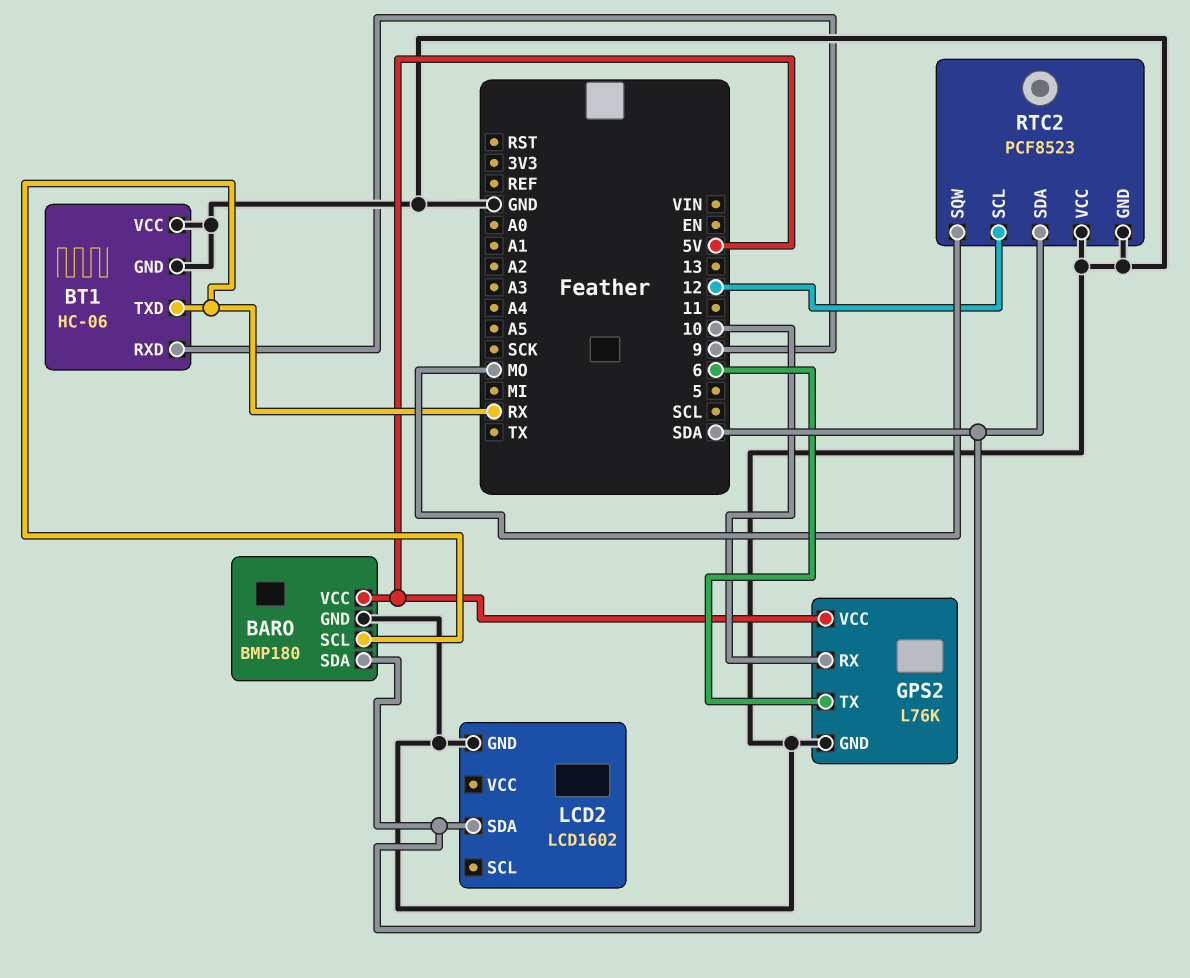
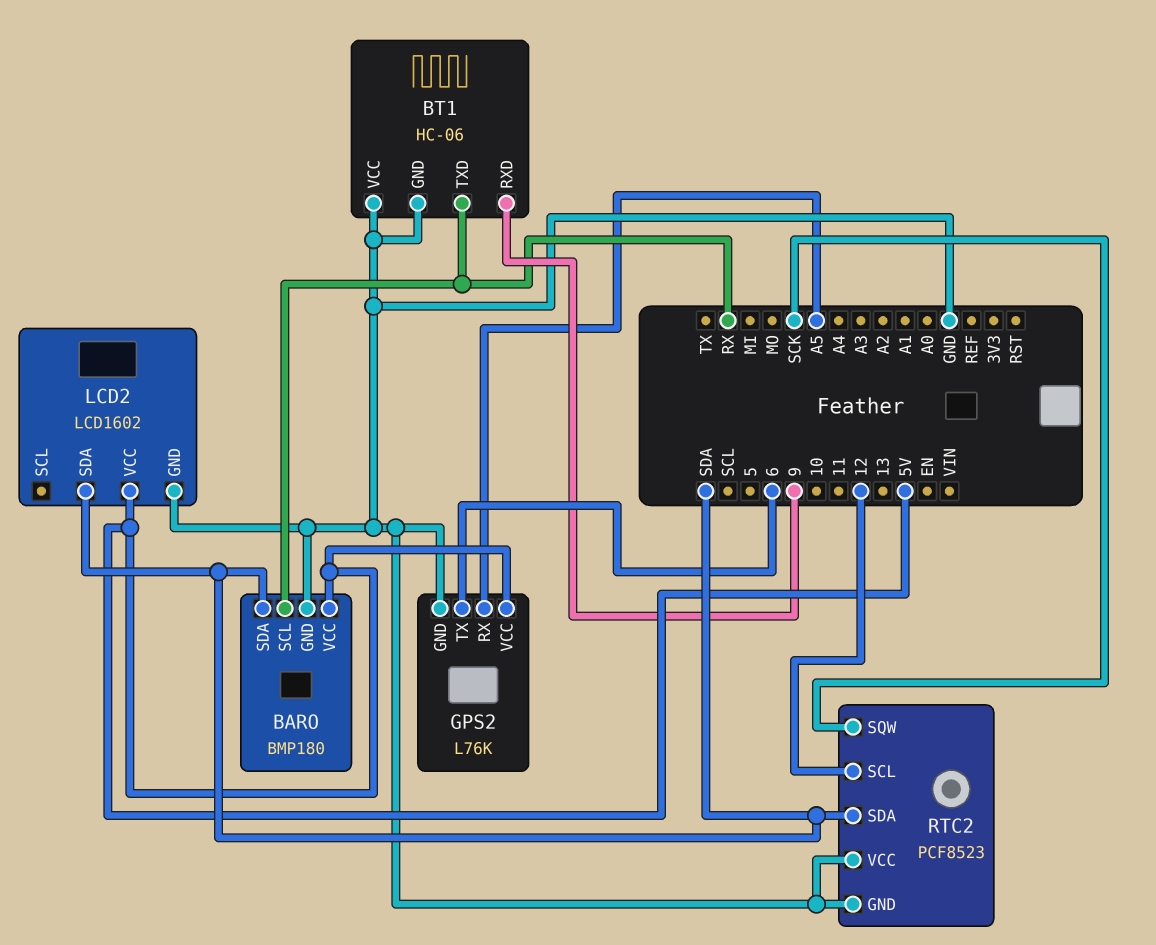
GPS2 pin RX: 10 -> A5
LCD2 pin VCC: none -> 5V
RTC2 pin SQW: MO -> SCK

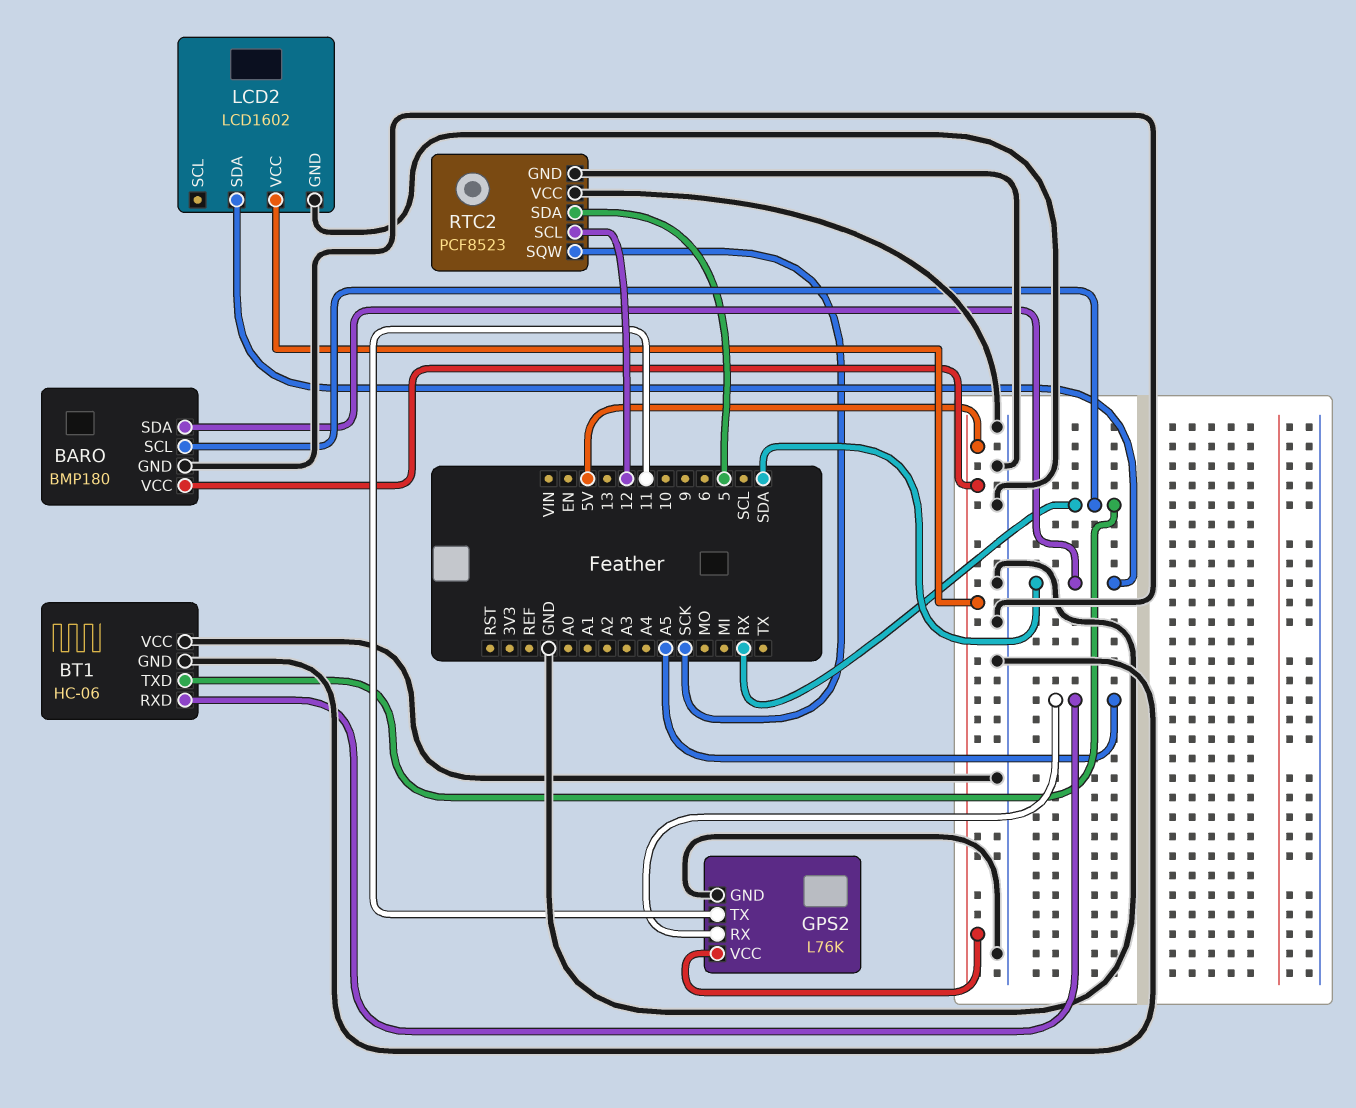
BT1 pin RXD: 9 -> A5
GPS2 pin TX: 6 -> 11
RTC2 pin SDA: SDA -> 5

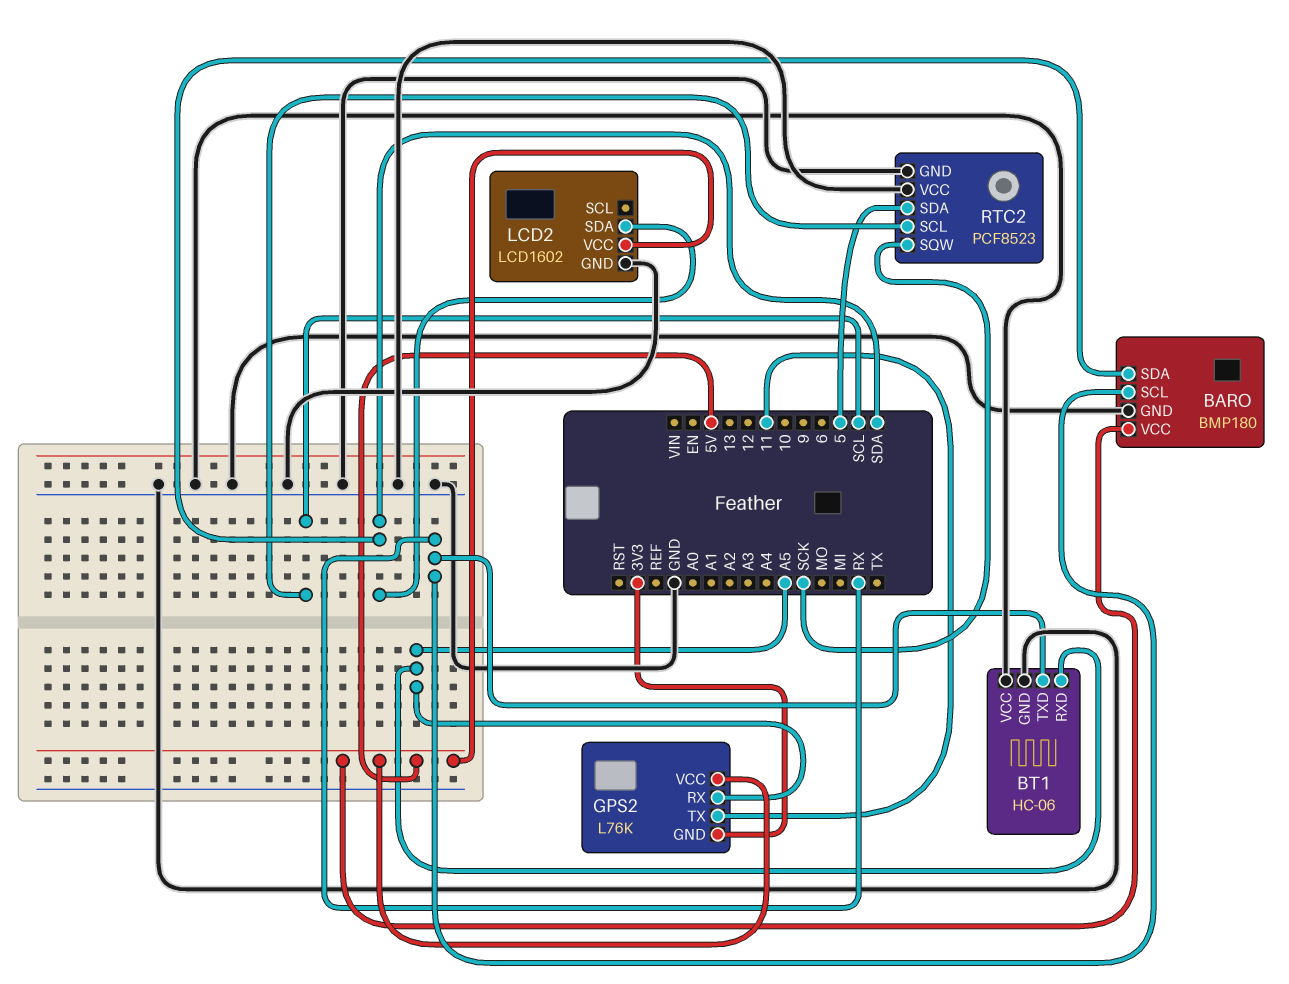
GPS2 pin GND: GND -> 3V3
RTC2 pin SCL: 12 -> SCL

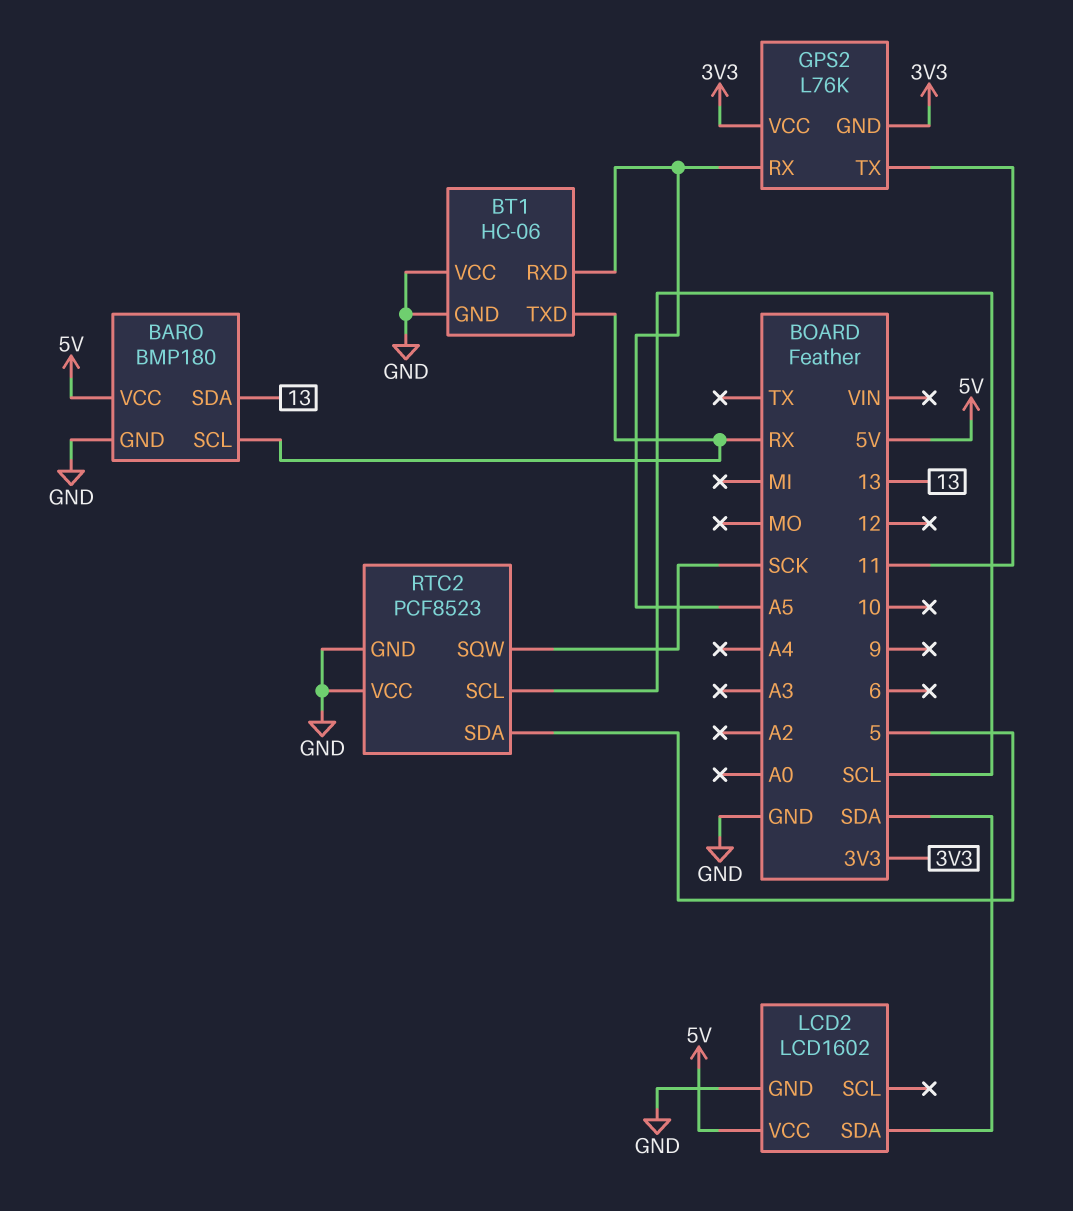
BARO pin SDA: SDA -> 13
GPS2 pin VCC: 5V -> 3V3

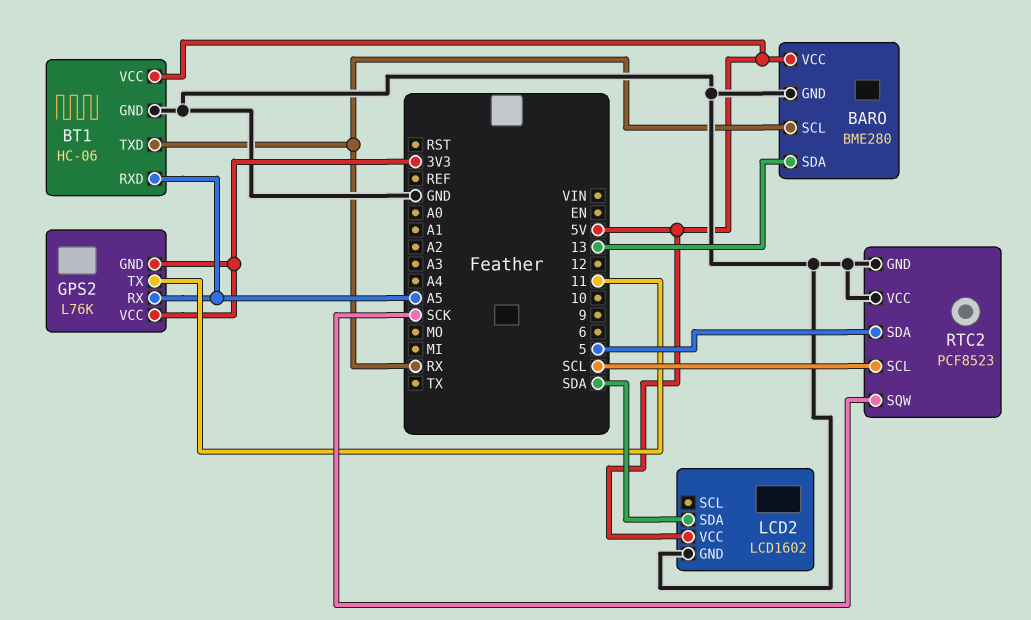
BARO: BMP180 -> BME280
BT1 pin VCC: GND -> 5V

